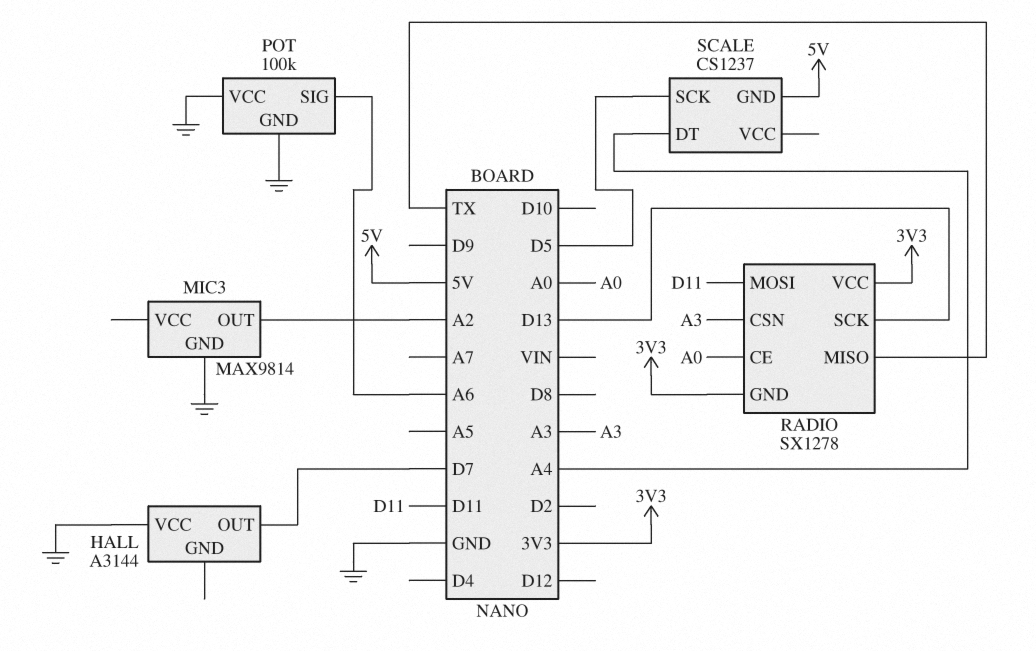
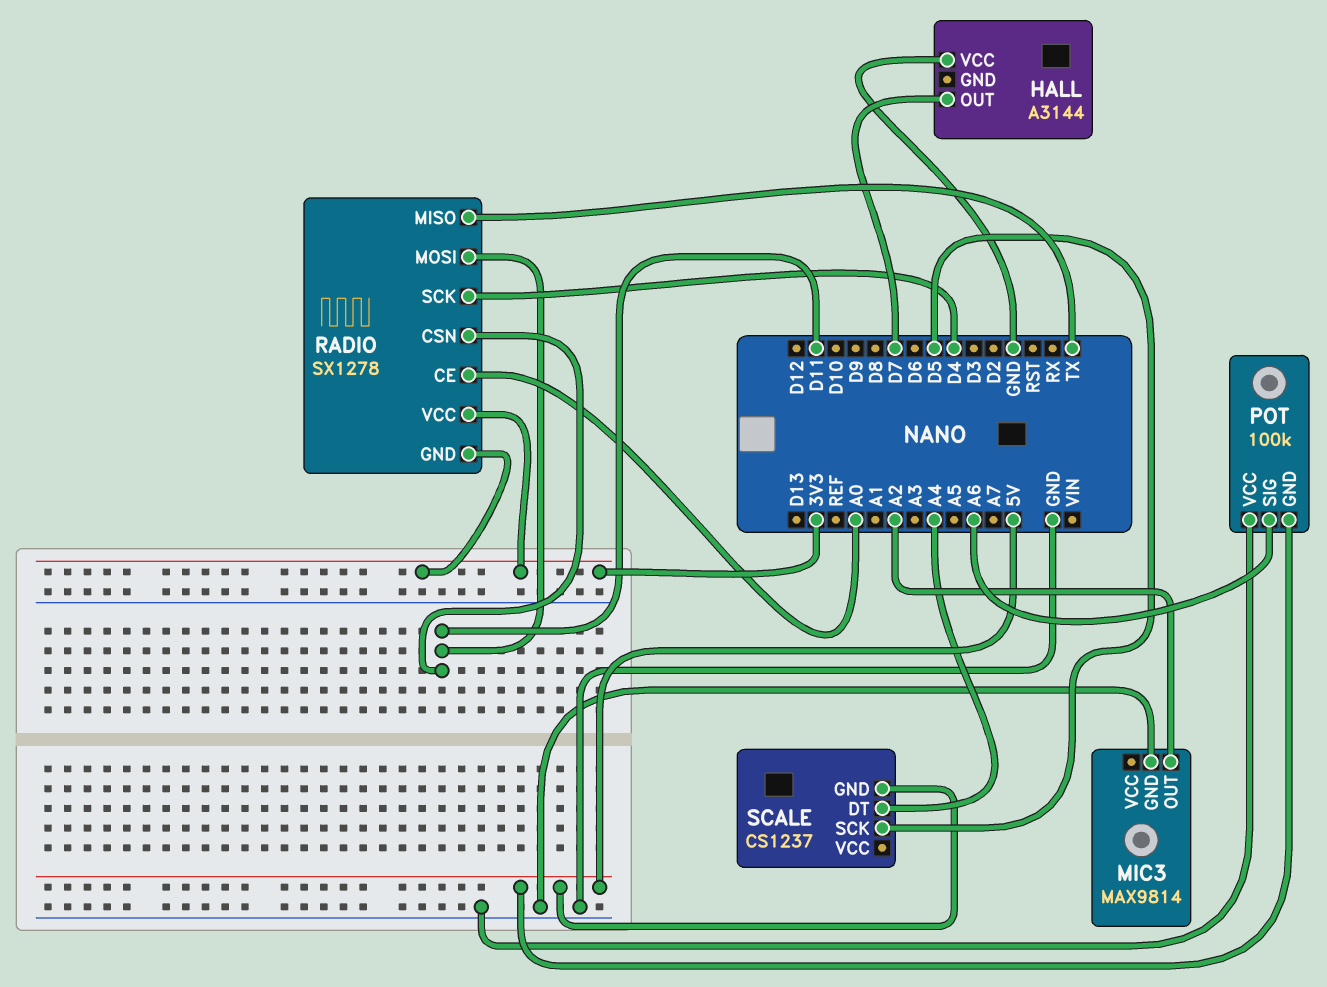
POT pin GND: GND -> 5V
RADIO pin CSN: A3 -> D11
RADIO pin SCK: D13 -> D4

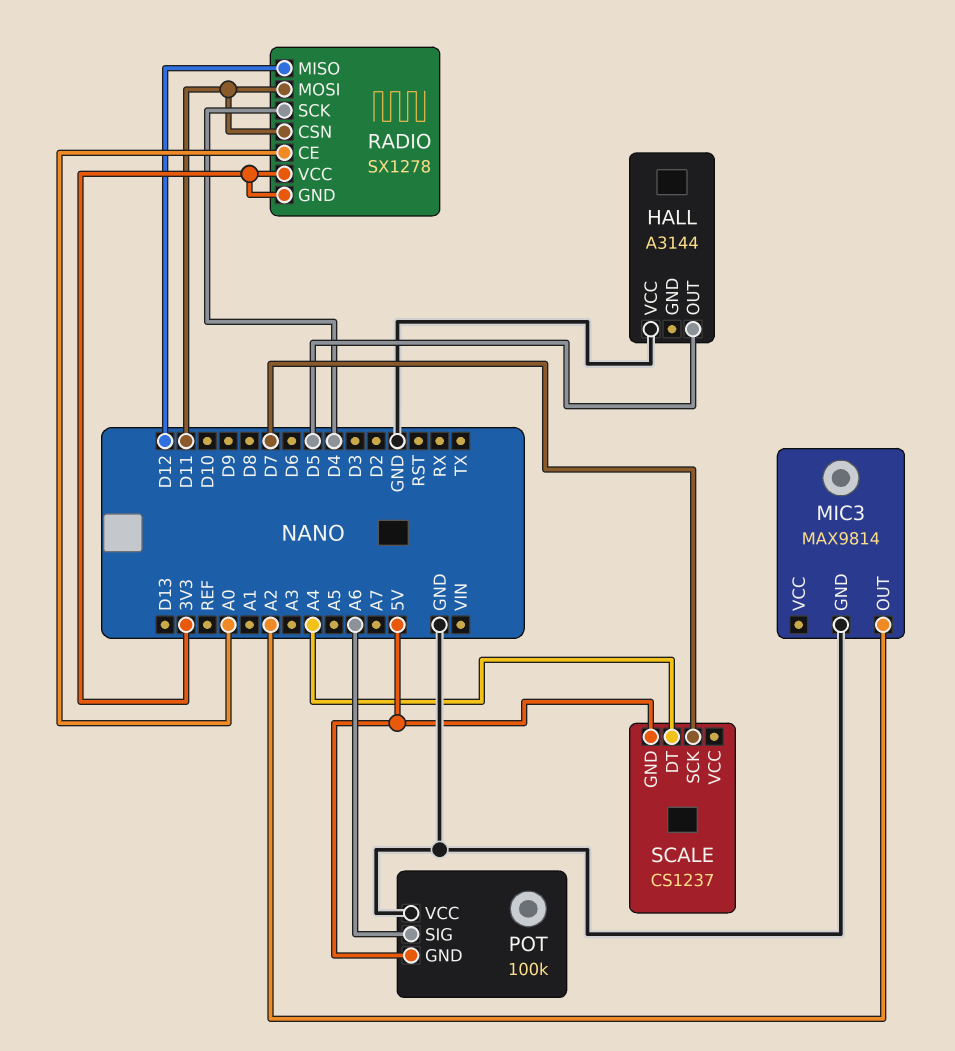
HALL pin OUT: D7 -> D5
RADIO pin MISO: TX -> D12
SCALE pin SCK: D5 -> D7

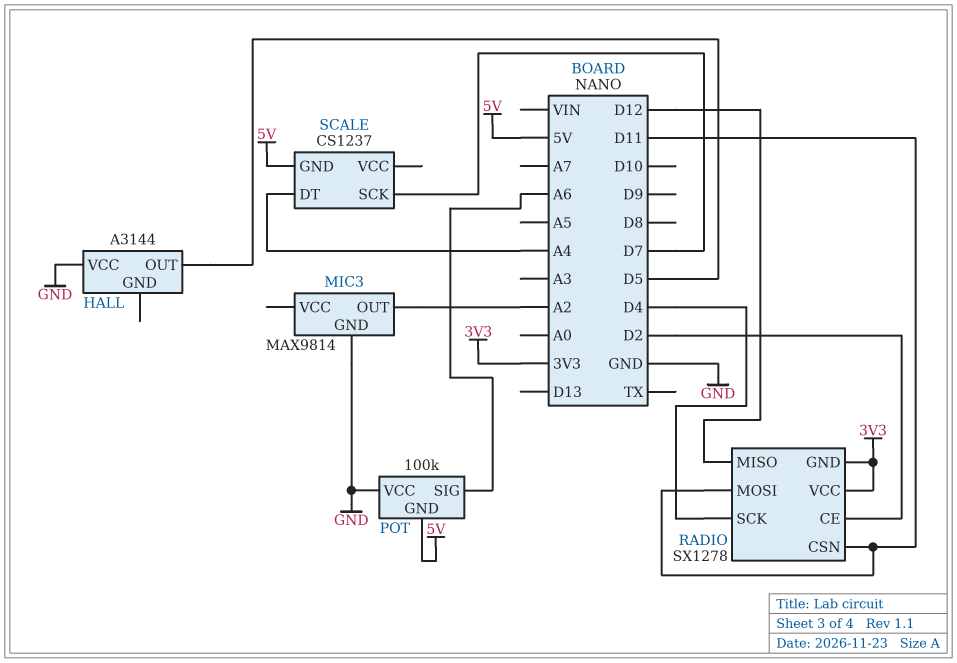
RADIO pin CE: A0 -> D2

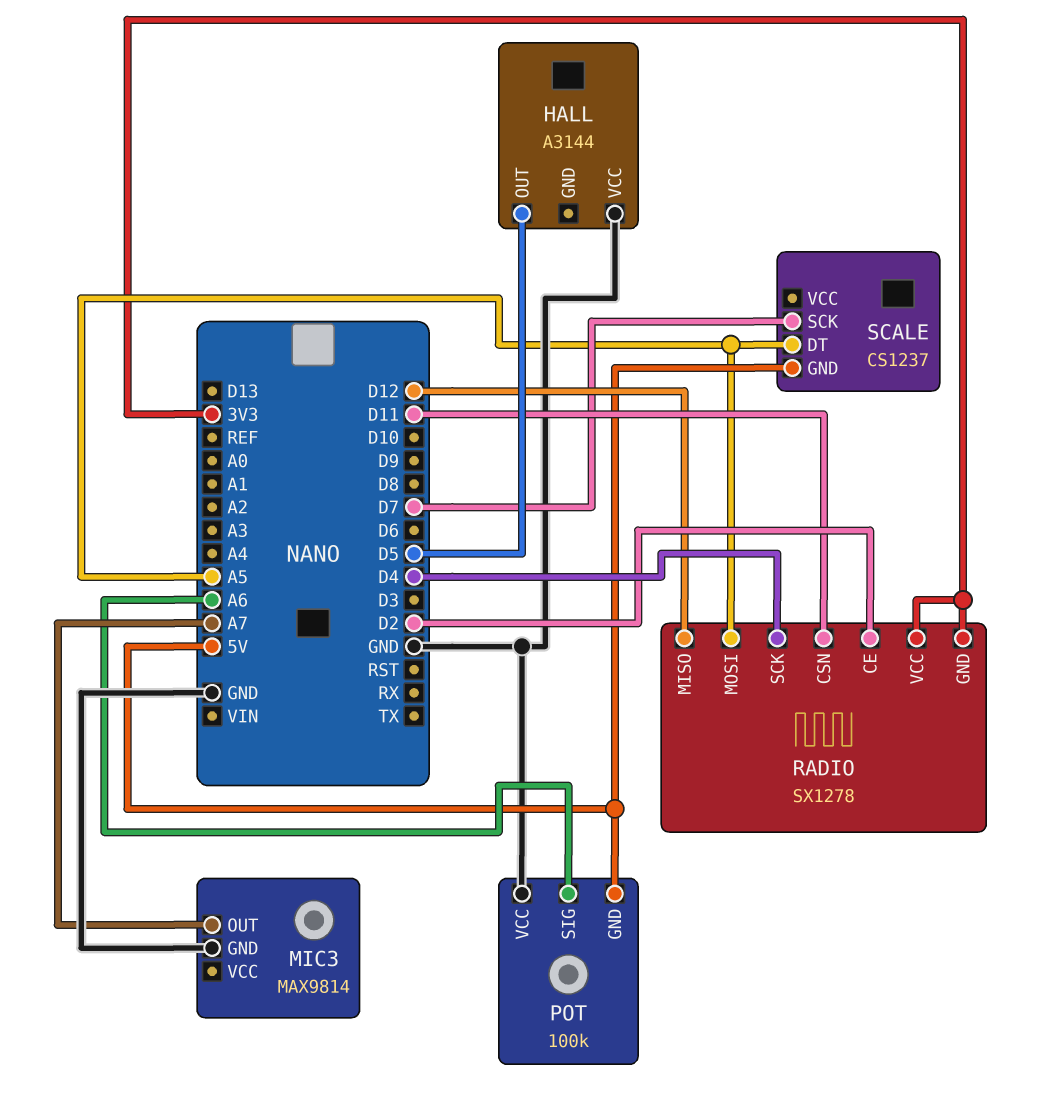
MIC3 pin OUT: A2 -> A7
RADIO pin MOSI: D11 -> A5
SCALE pin DT: A4 -> A5

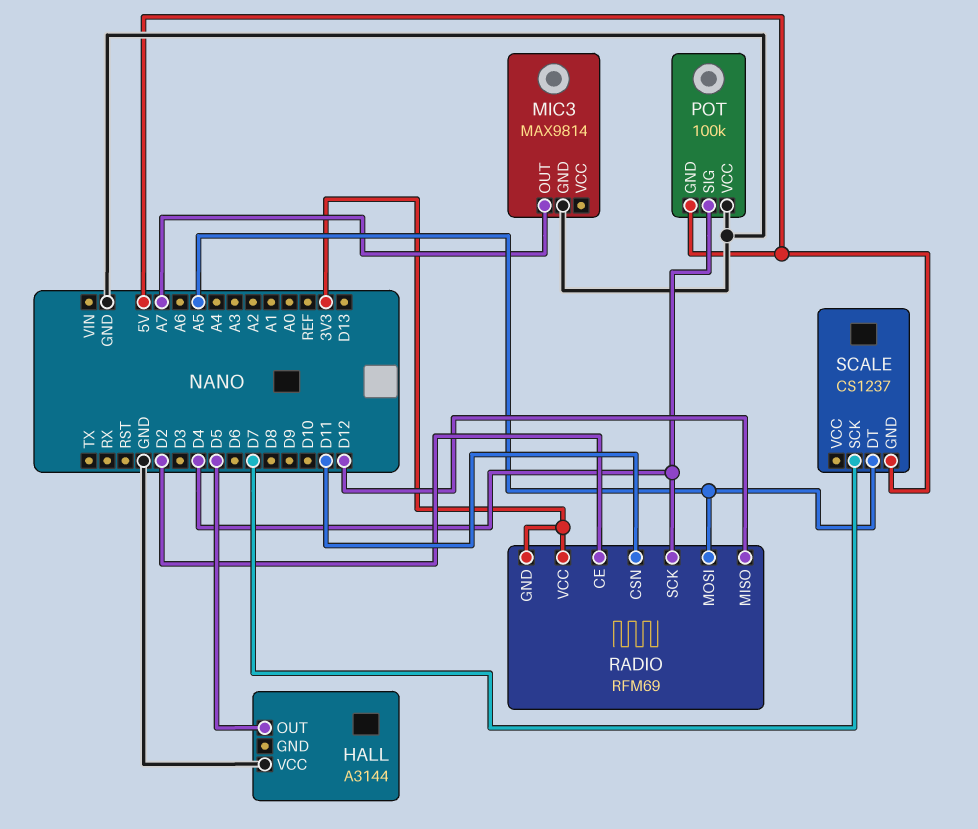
POT pin SIG: A6 -> D4
RADIO: SX1278 -> RFM69

